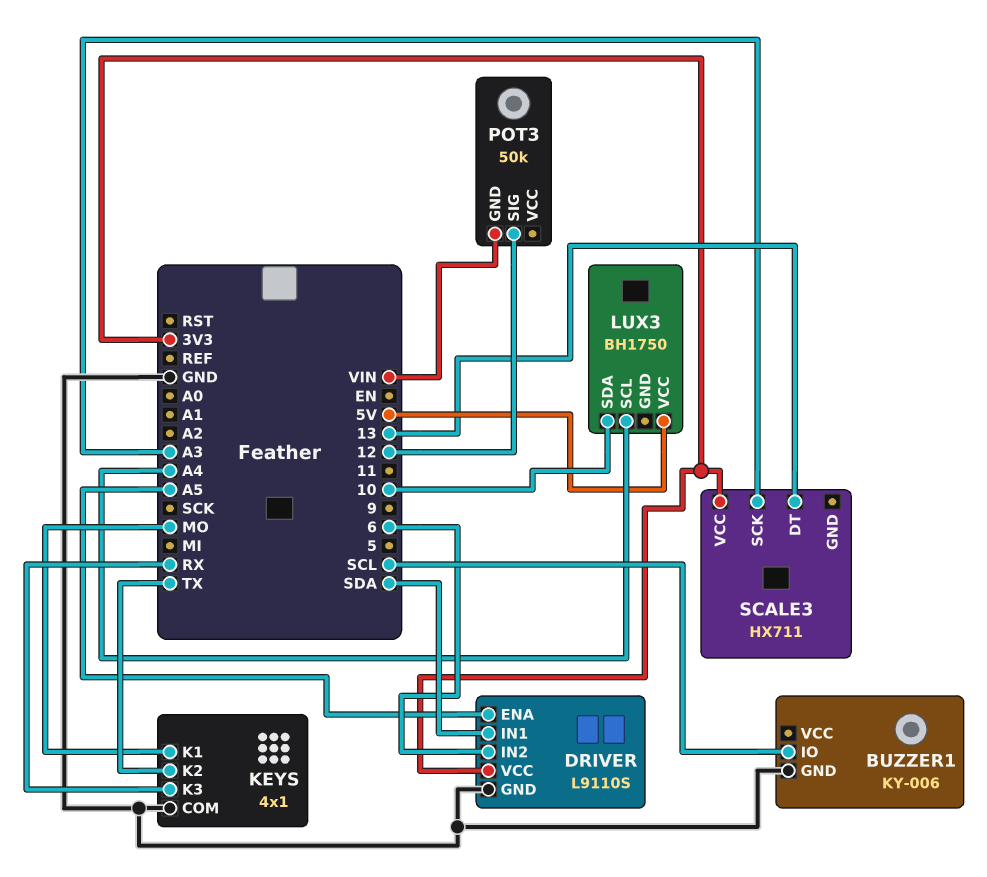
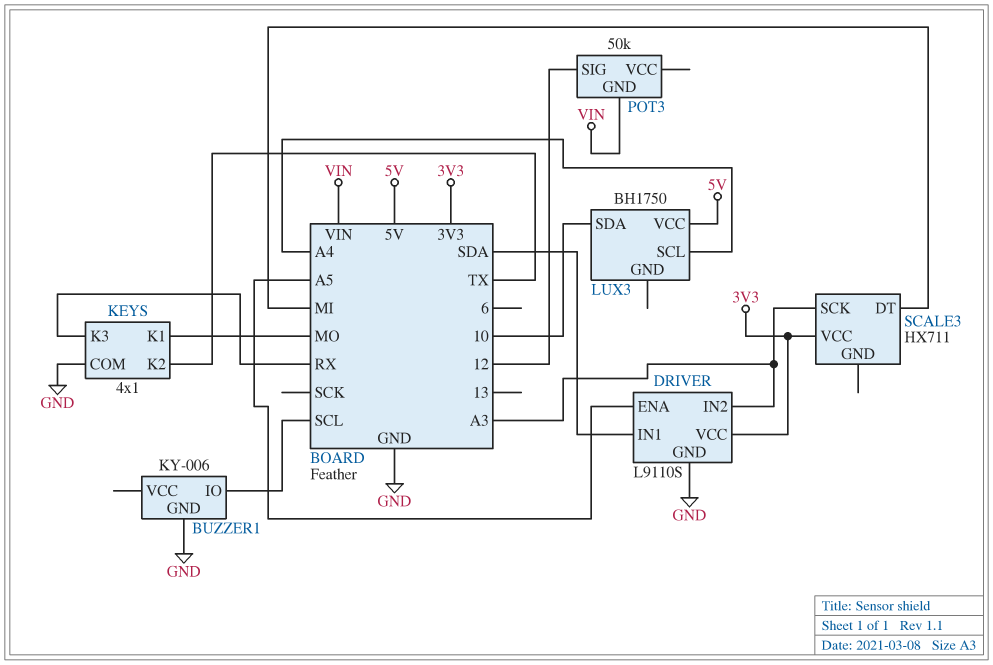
DRIVER pin IN2: 6 -> A3
SCALE3 pin DT: 13 -> MI

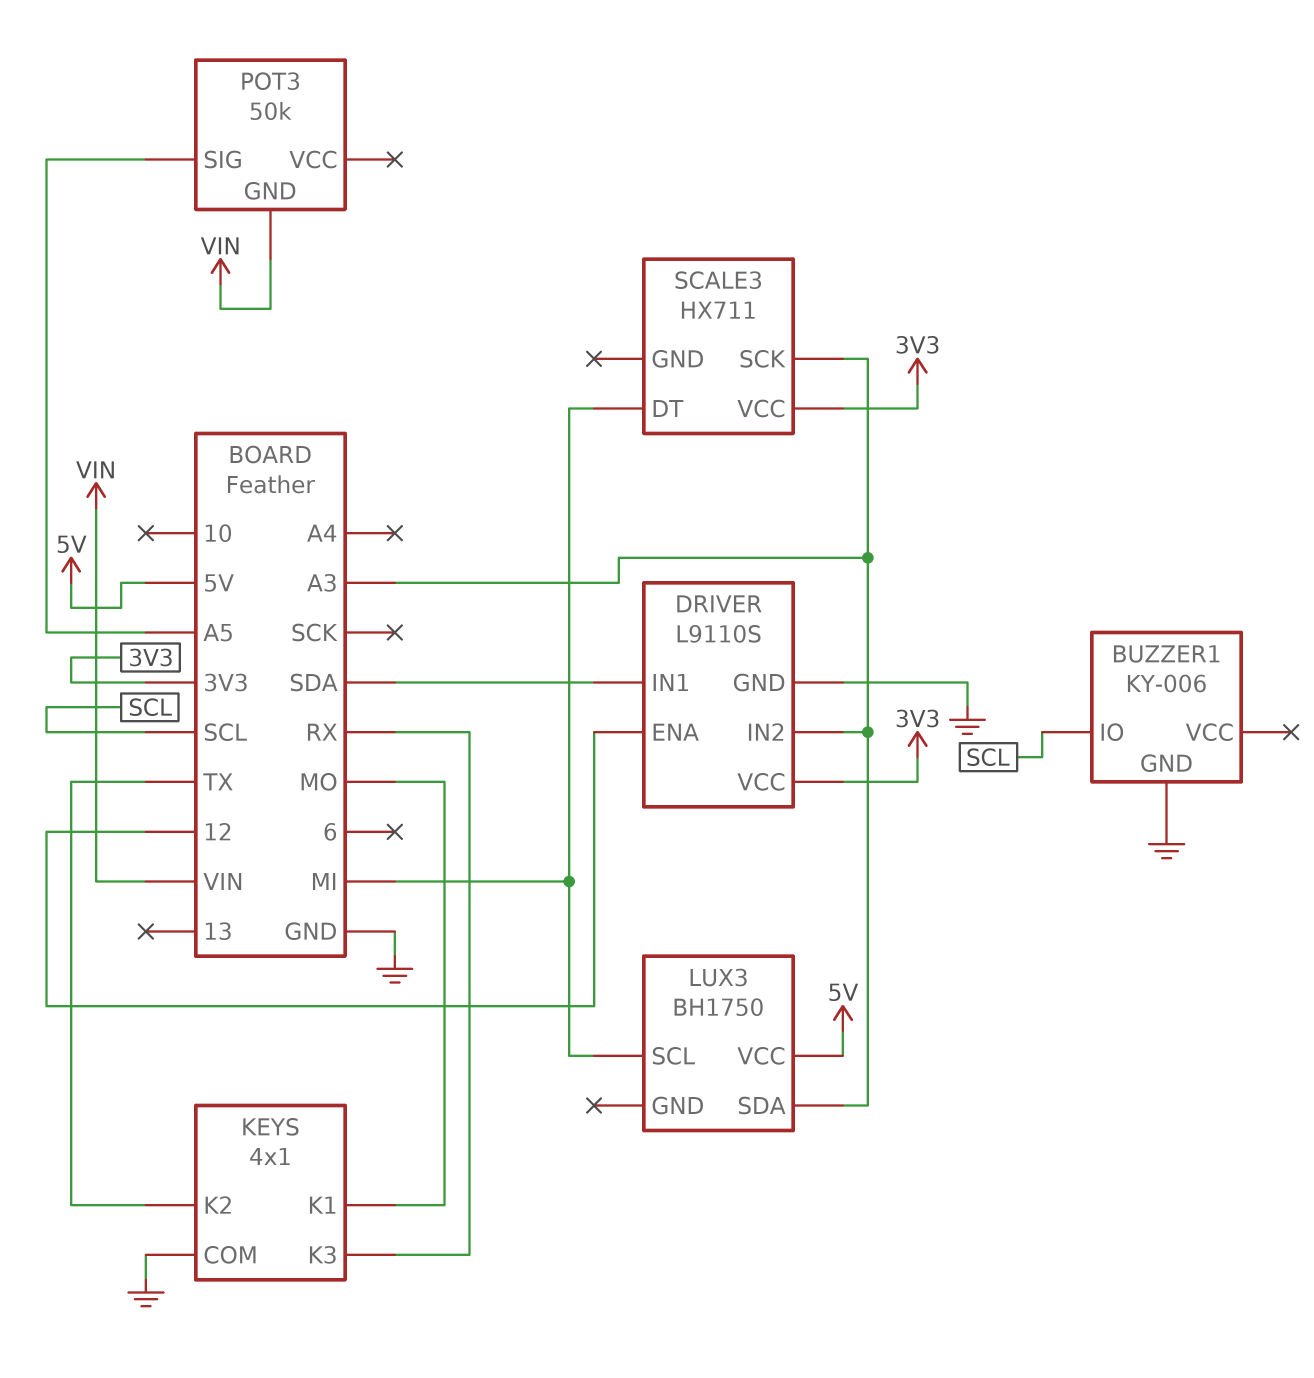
DRIVER pin ENA: A5 -> 12
LUX3 pin SCL: A4 -> MI
LUX3 pin SDA: 10 -> A3
POT3 pin SIG: 12 -> A5

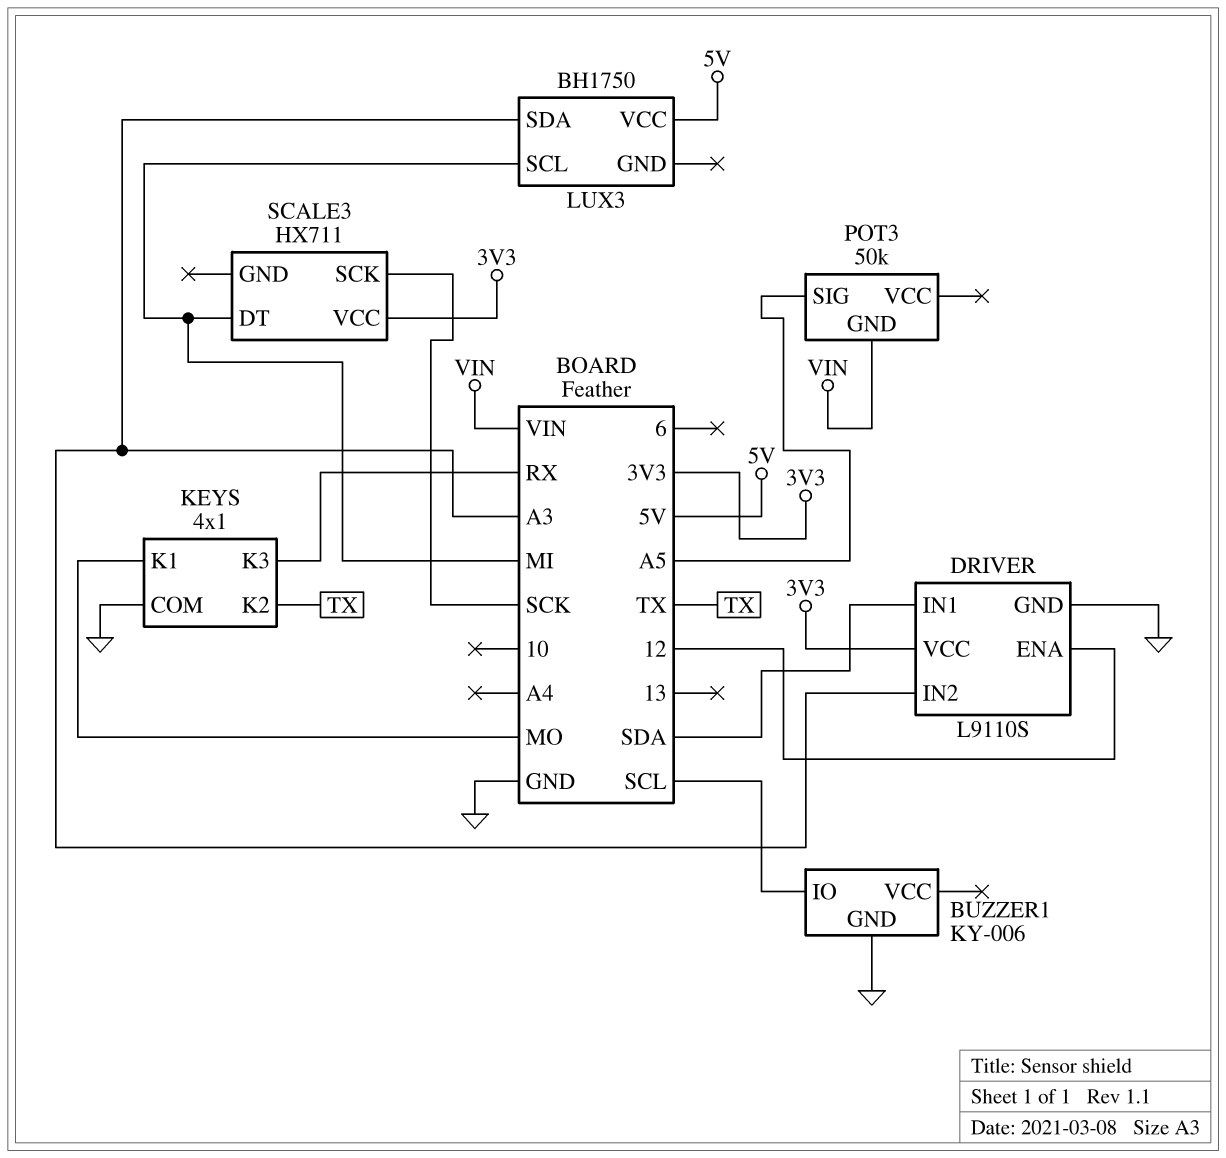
SCALE3 pin SCK: A3 -> SCK

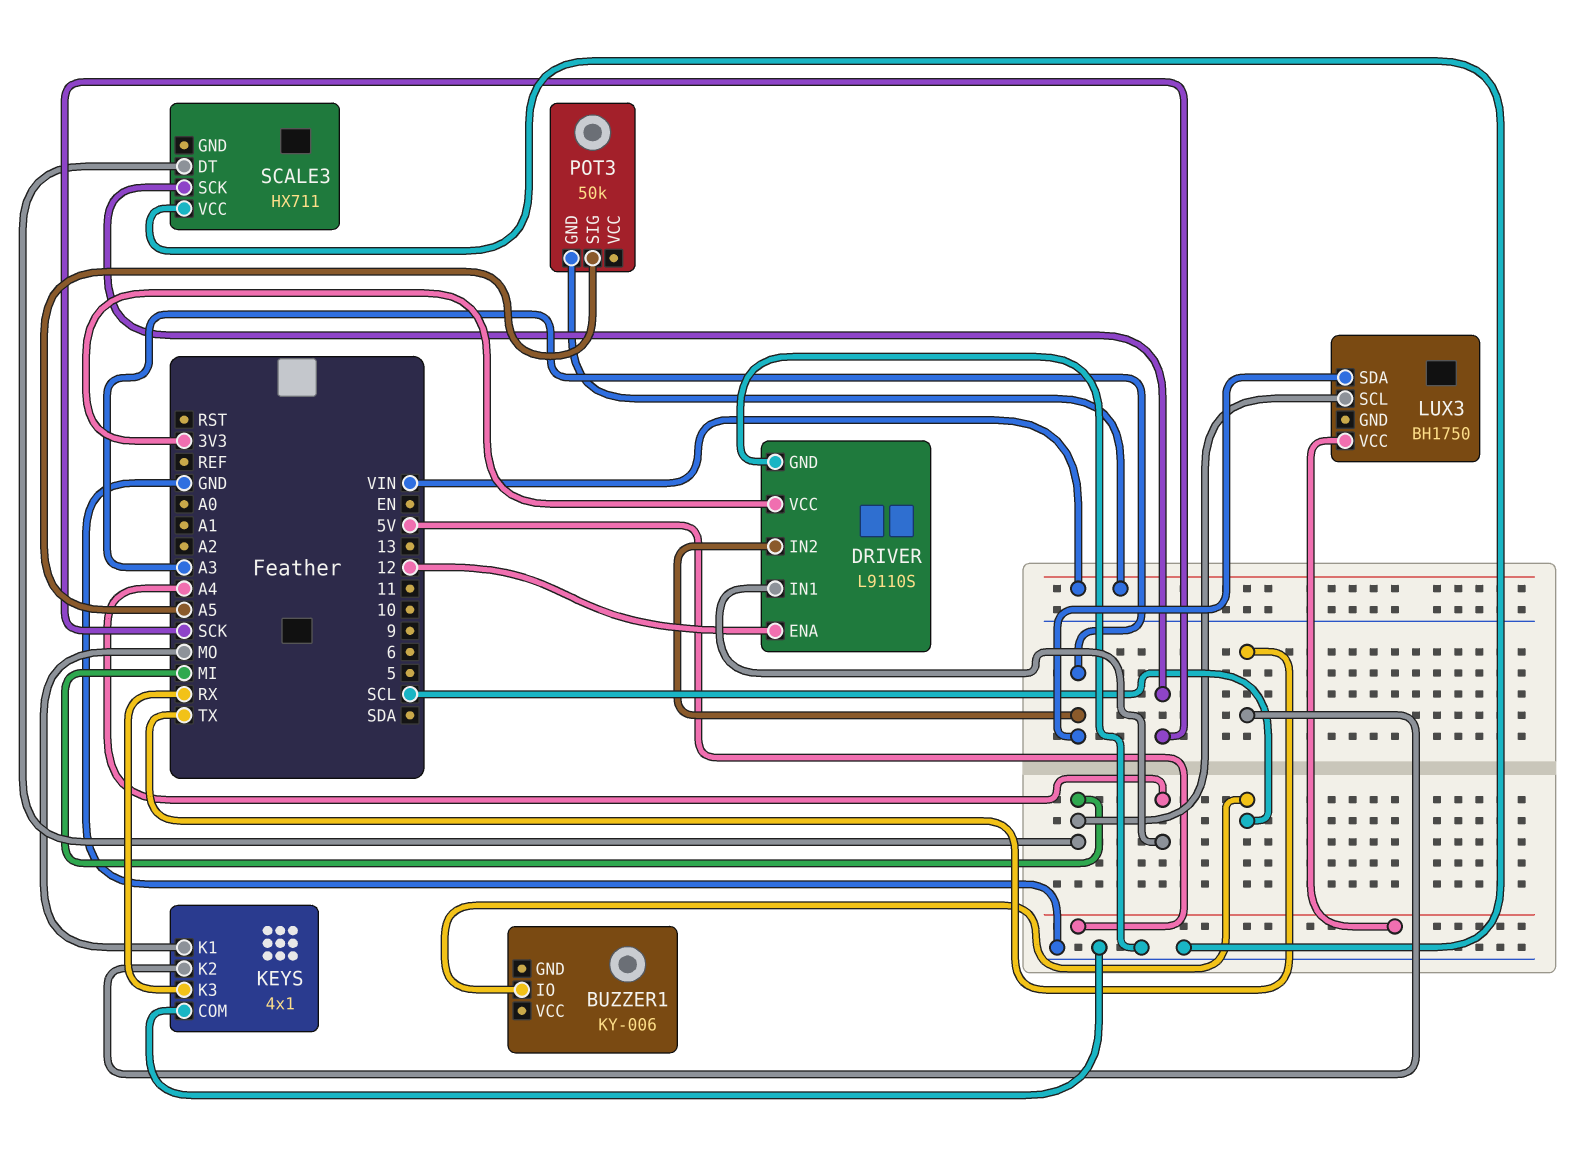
BUZZER1 pin GND: GND -> none
DRIVER pin IN1: SDA -> A4
SCALE3 pin VCC: 3V3 -> GND

